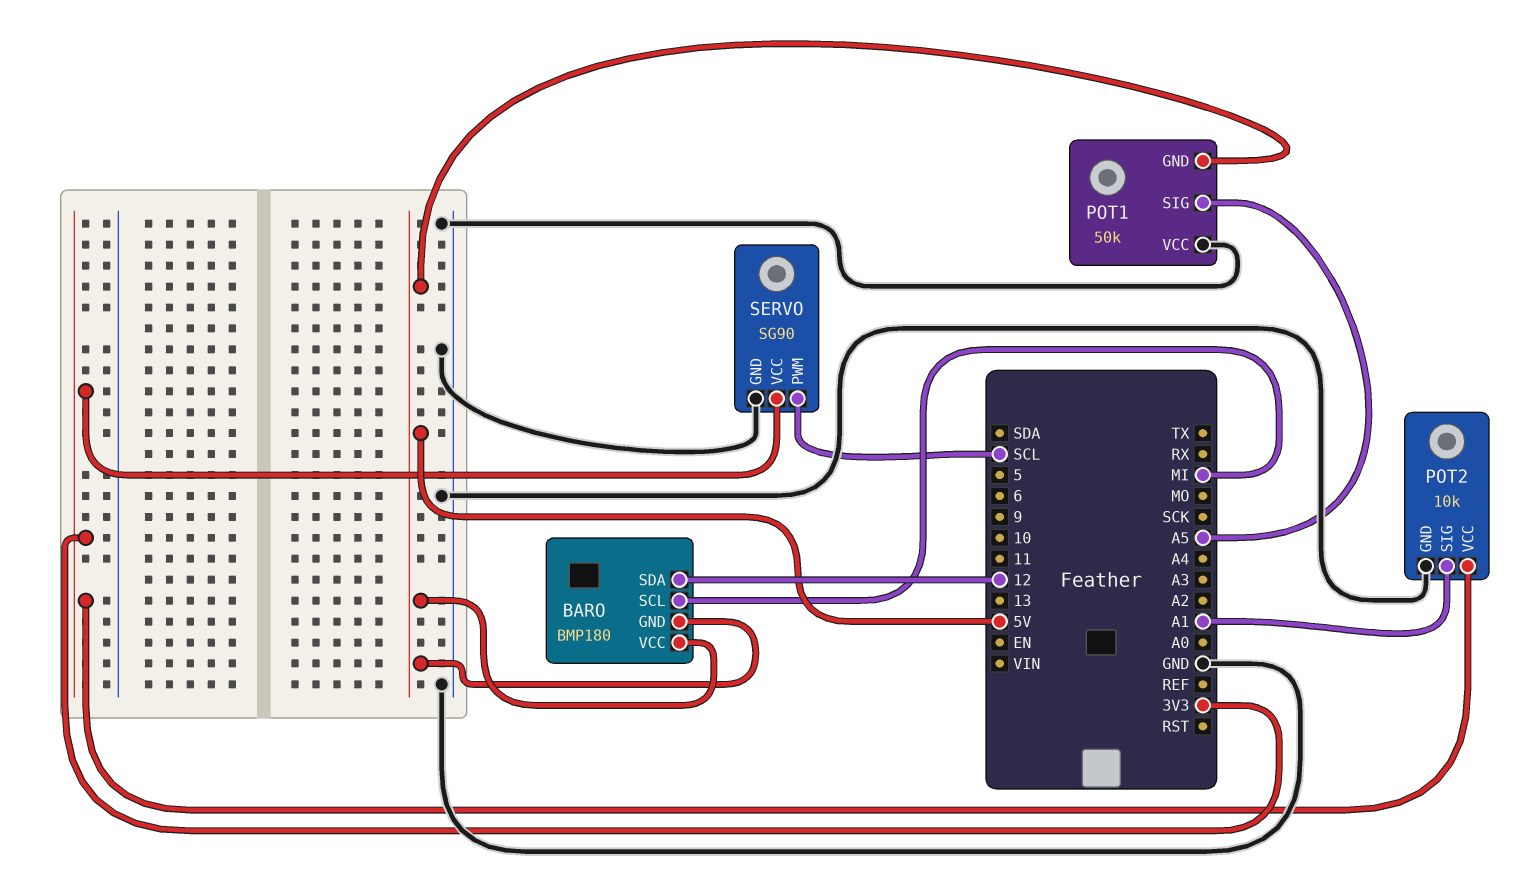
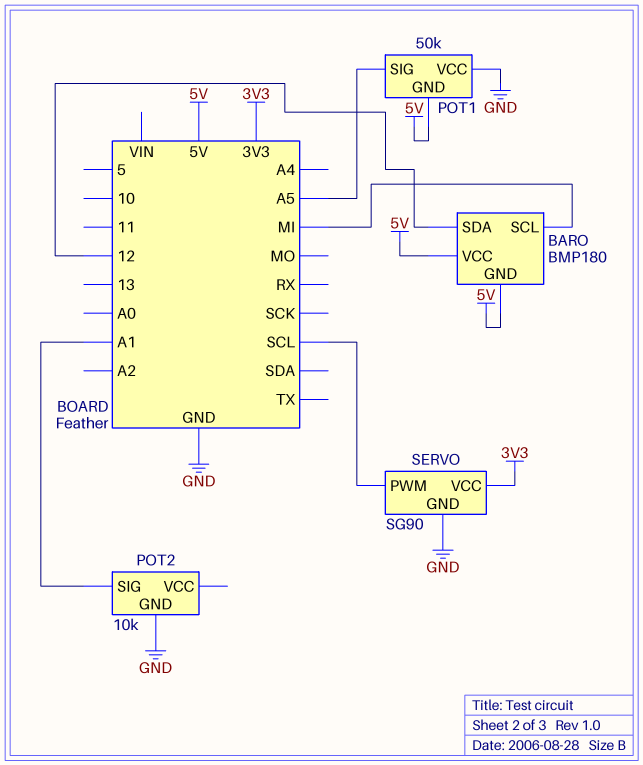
POT2 pin VCC: 3V3 -> none

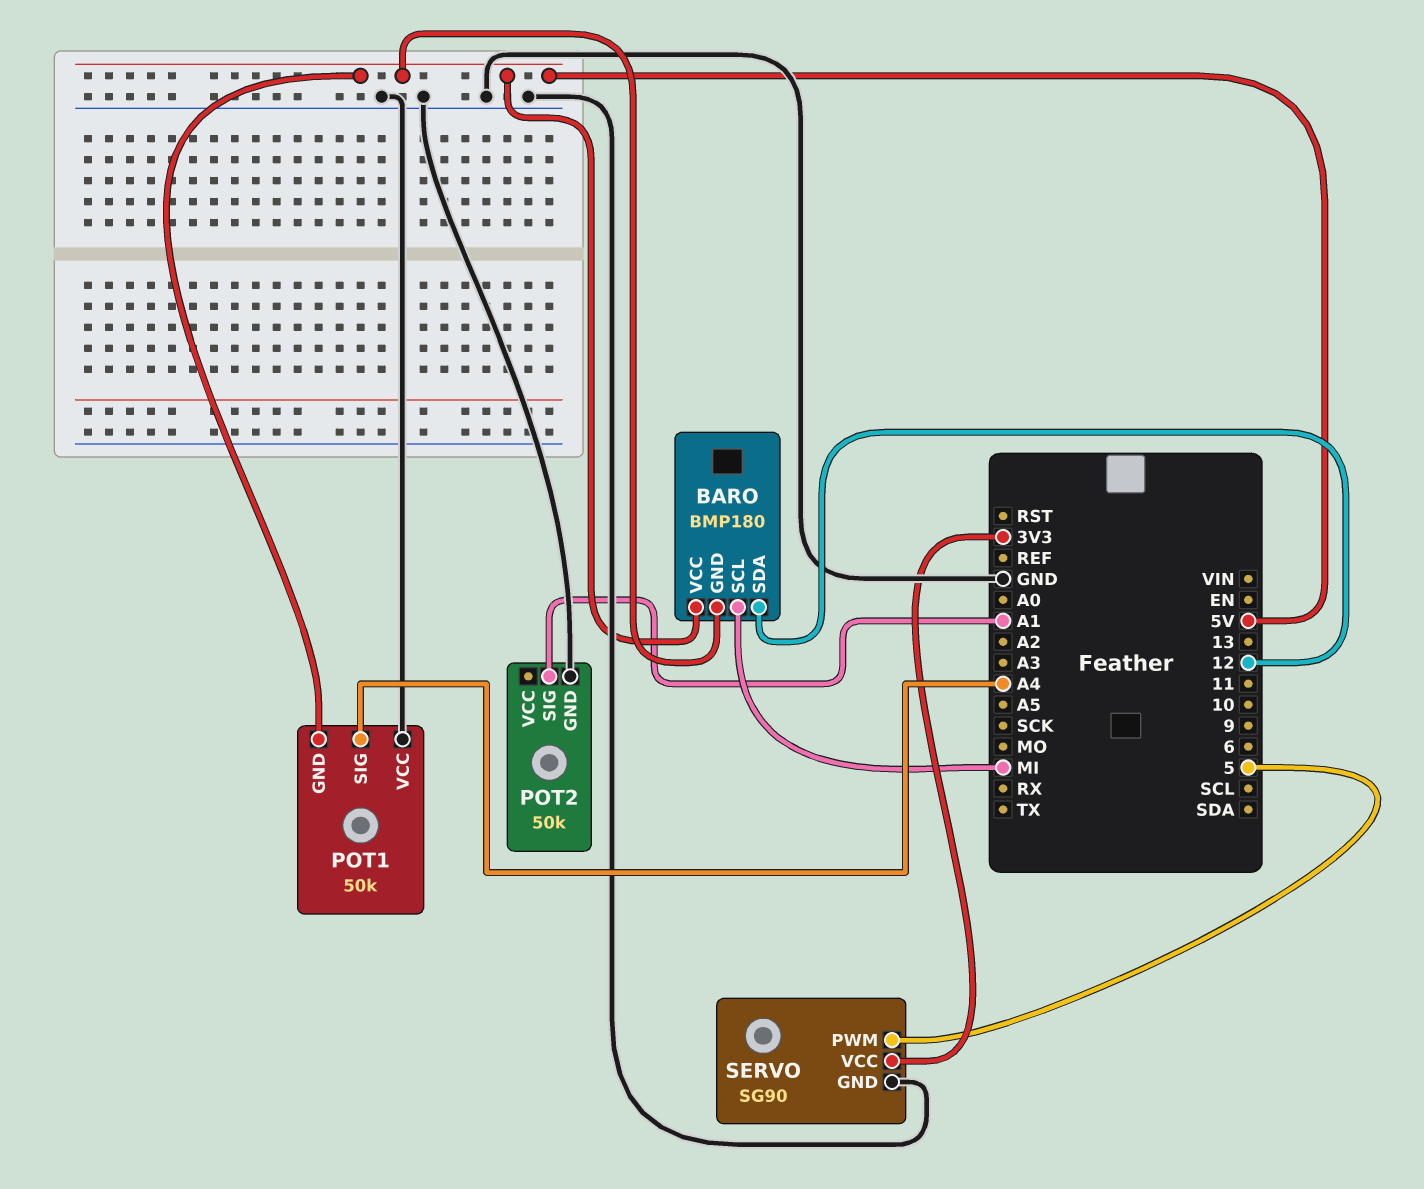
POT1 pin SIG: A5 -> A4
POT2: 10k -> 50k
SERVO pin PWM: SCL -> 5

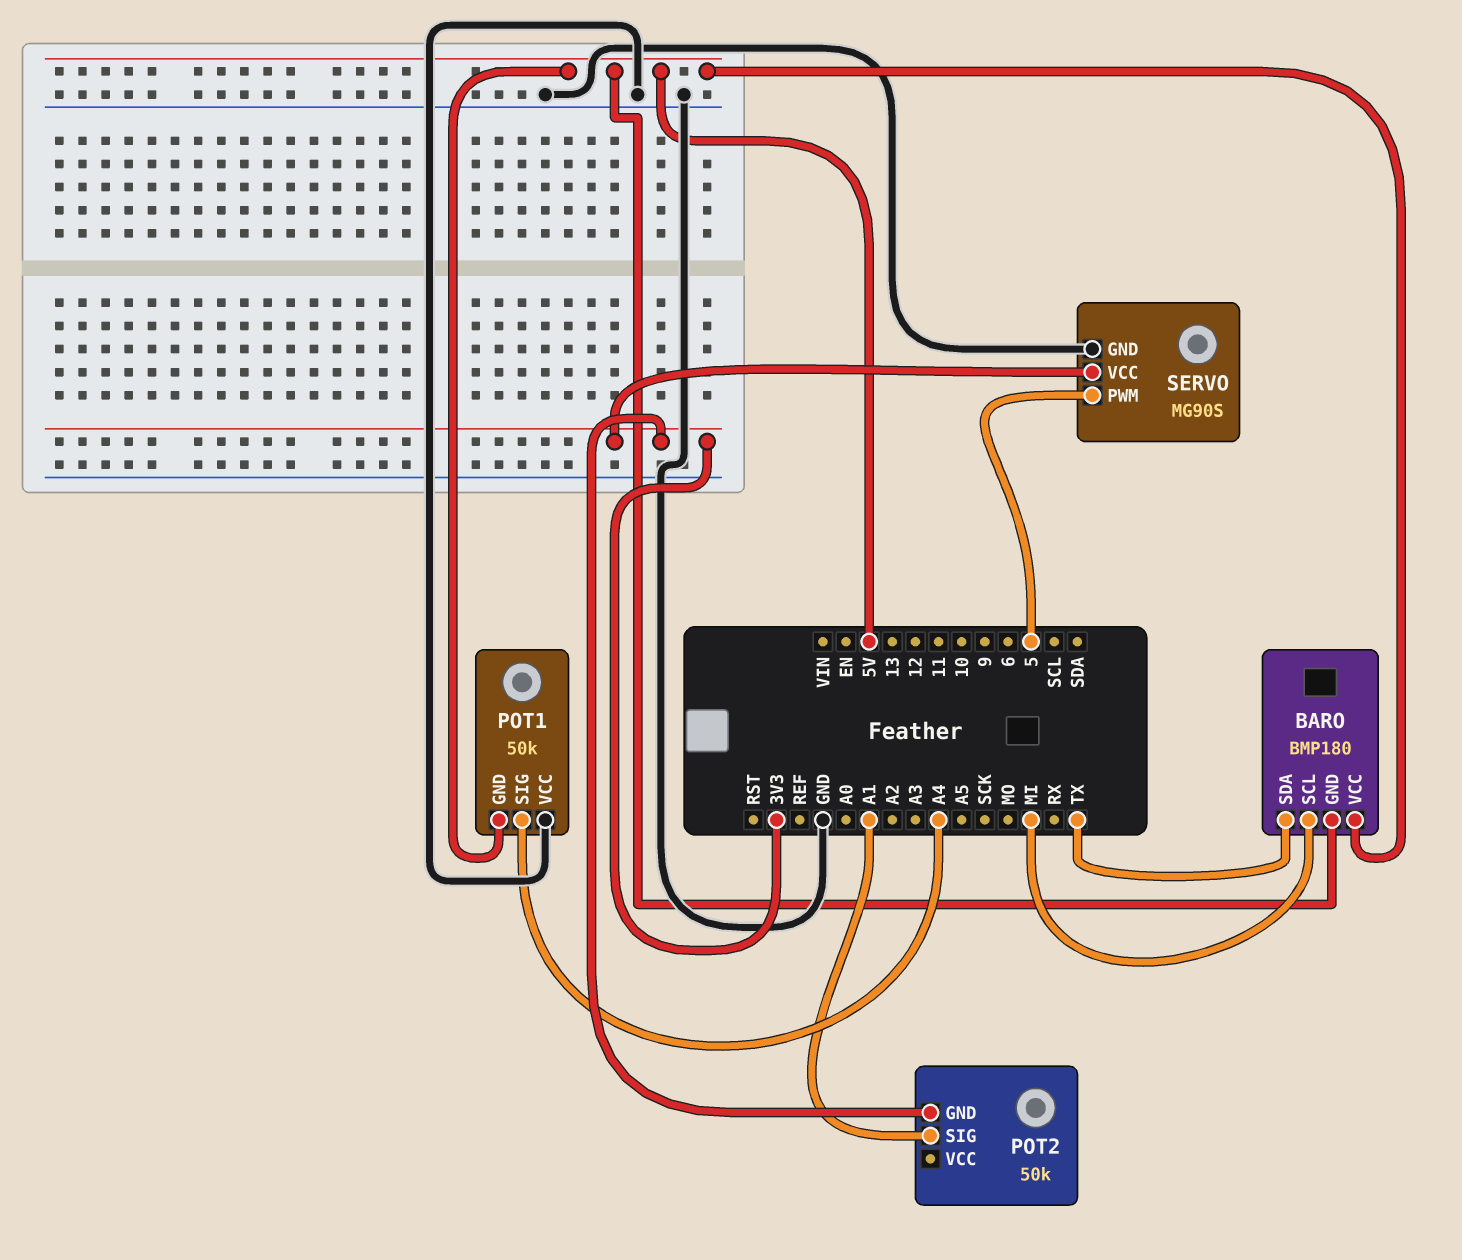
BARO pin SDA: 12 -> TX
POT2 pin GND: GND -> 3V3
SERVO: SG90 -> MG90S

